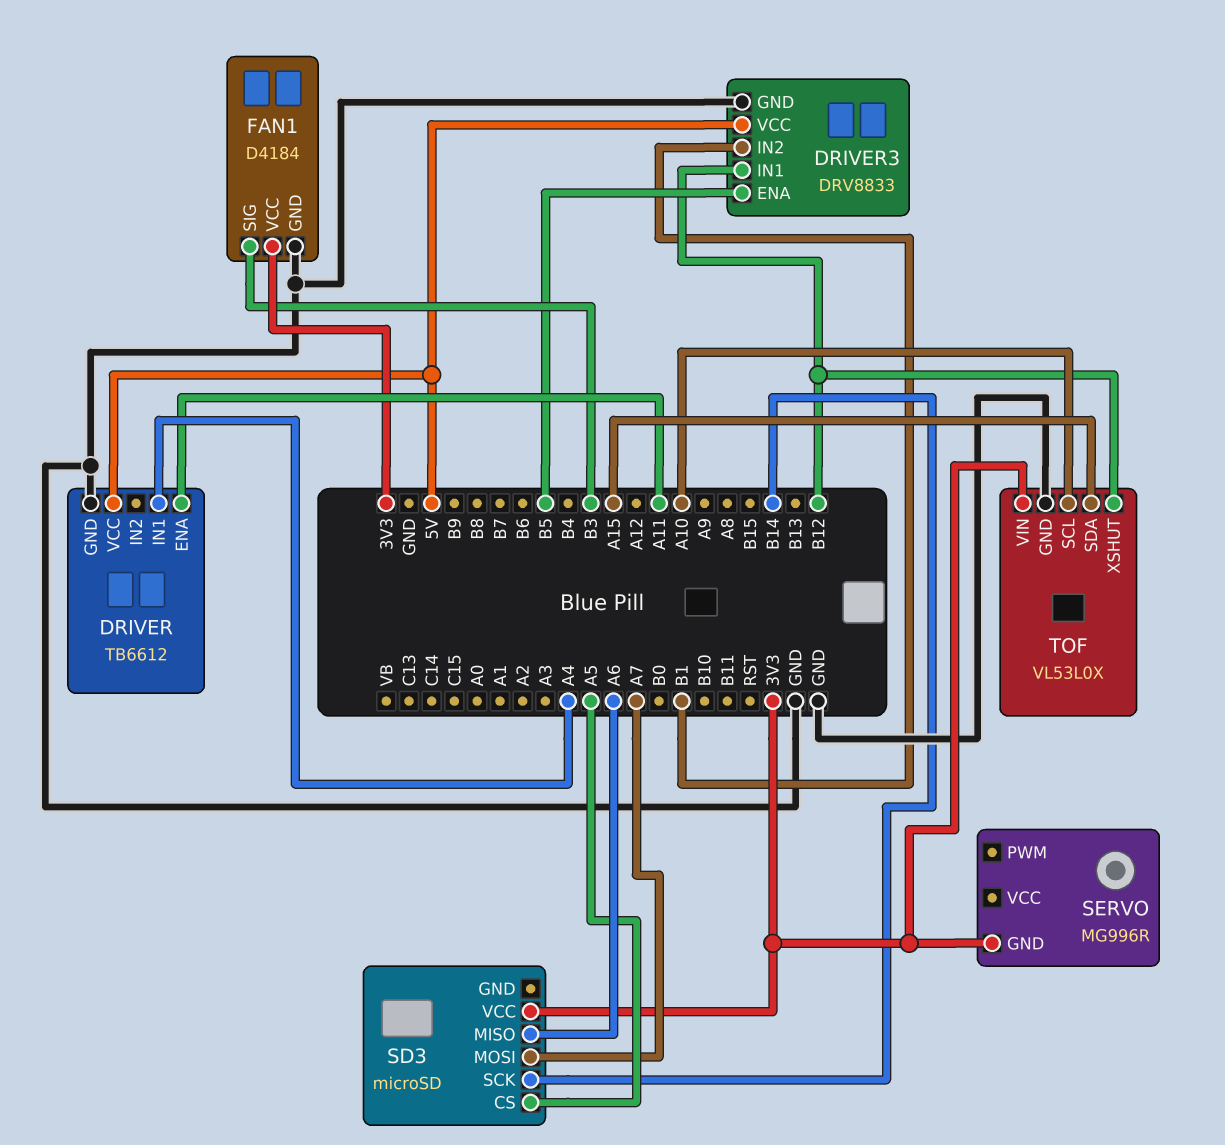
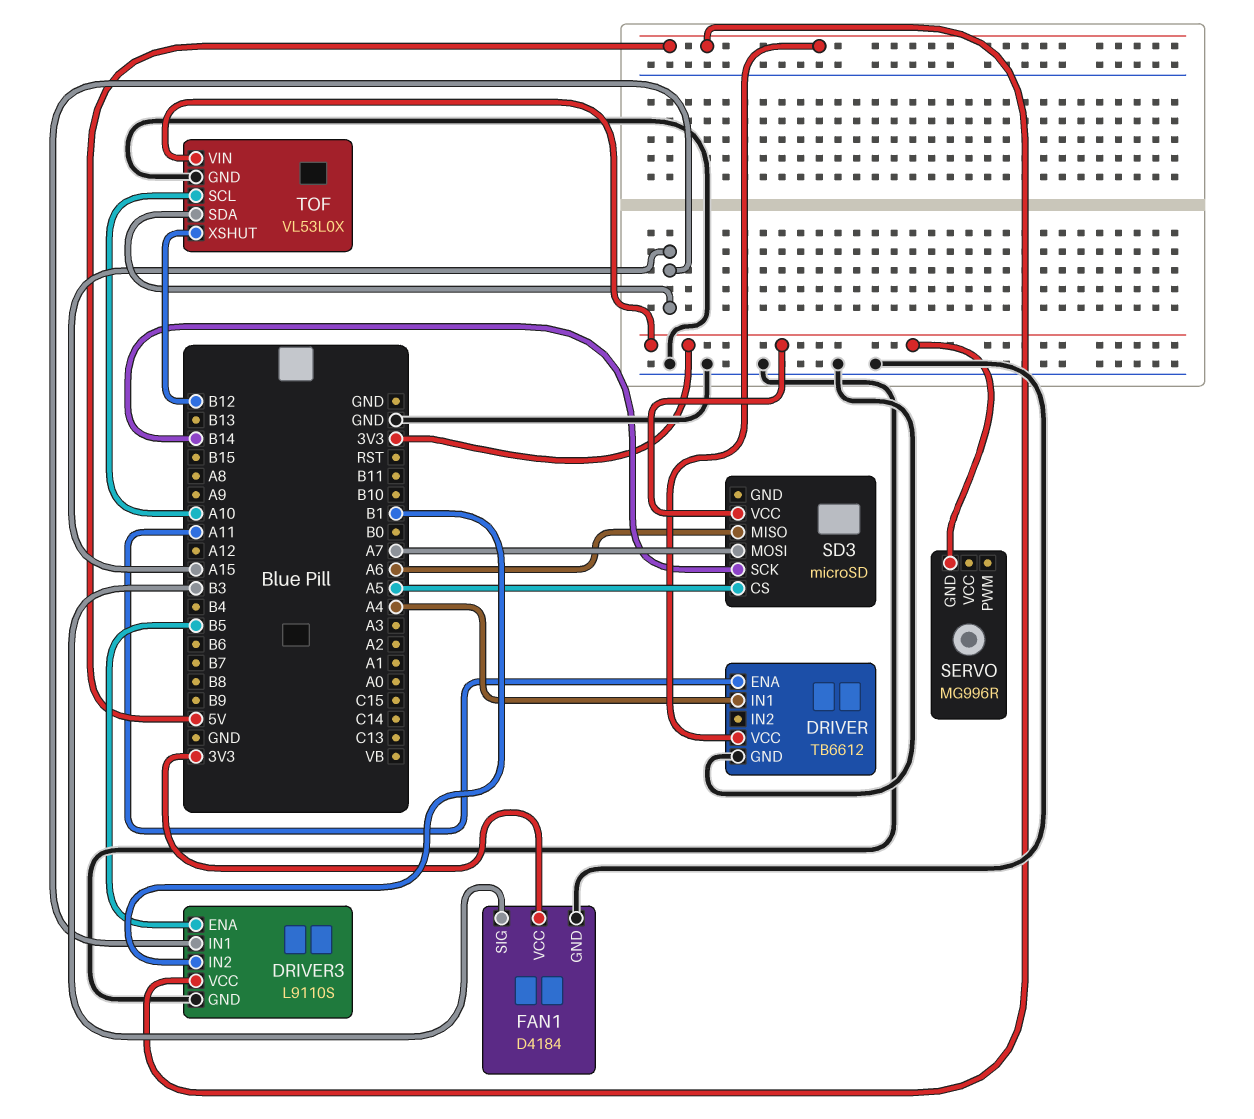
DRIVER3: DRV8833 -> L9110S
DRIVER3 pin IN1: B12 -> A15

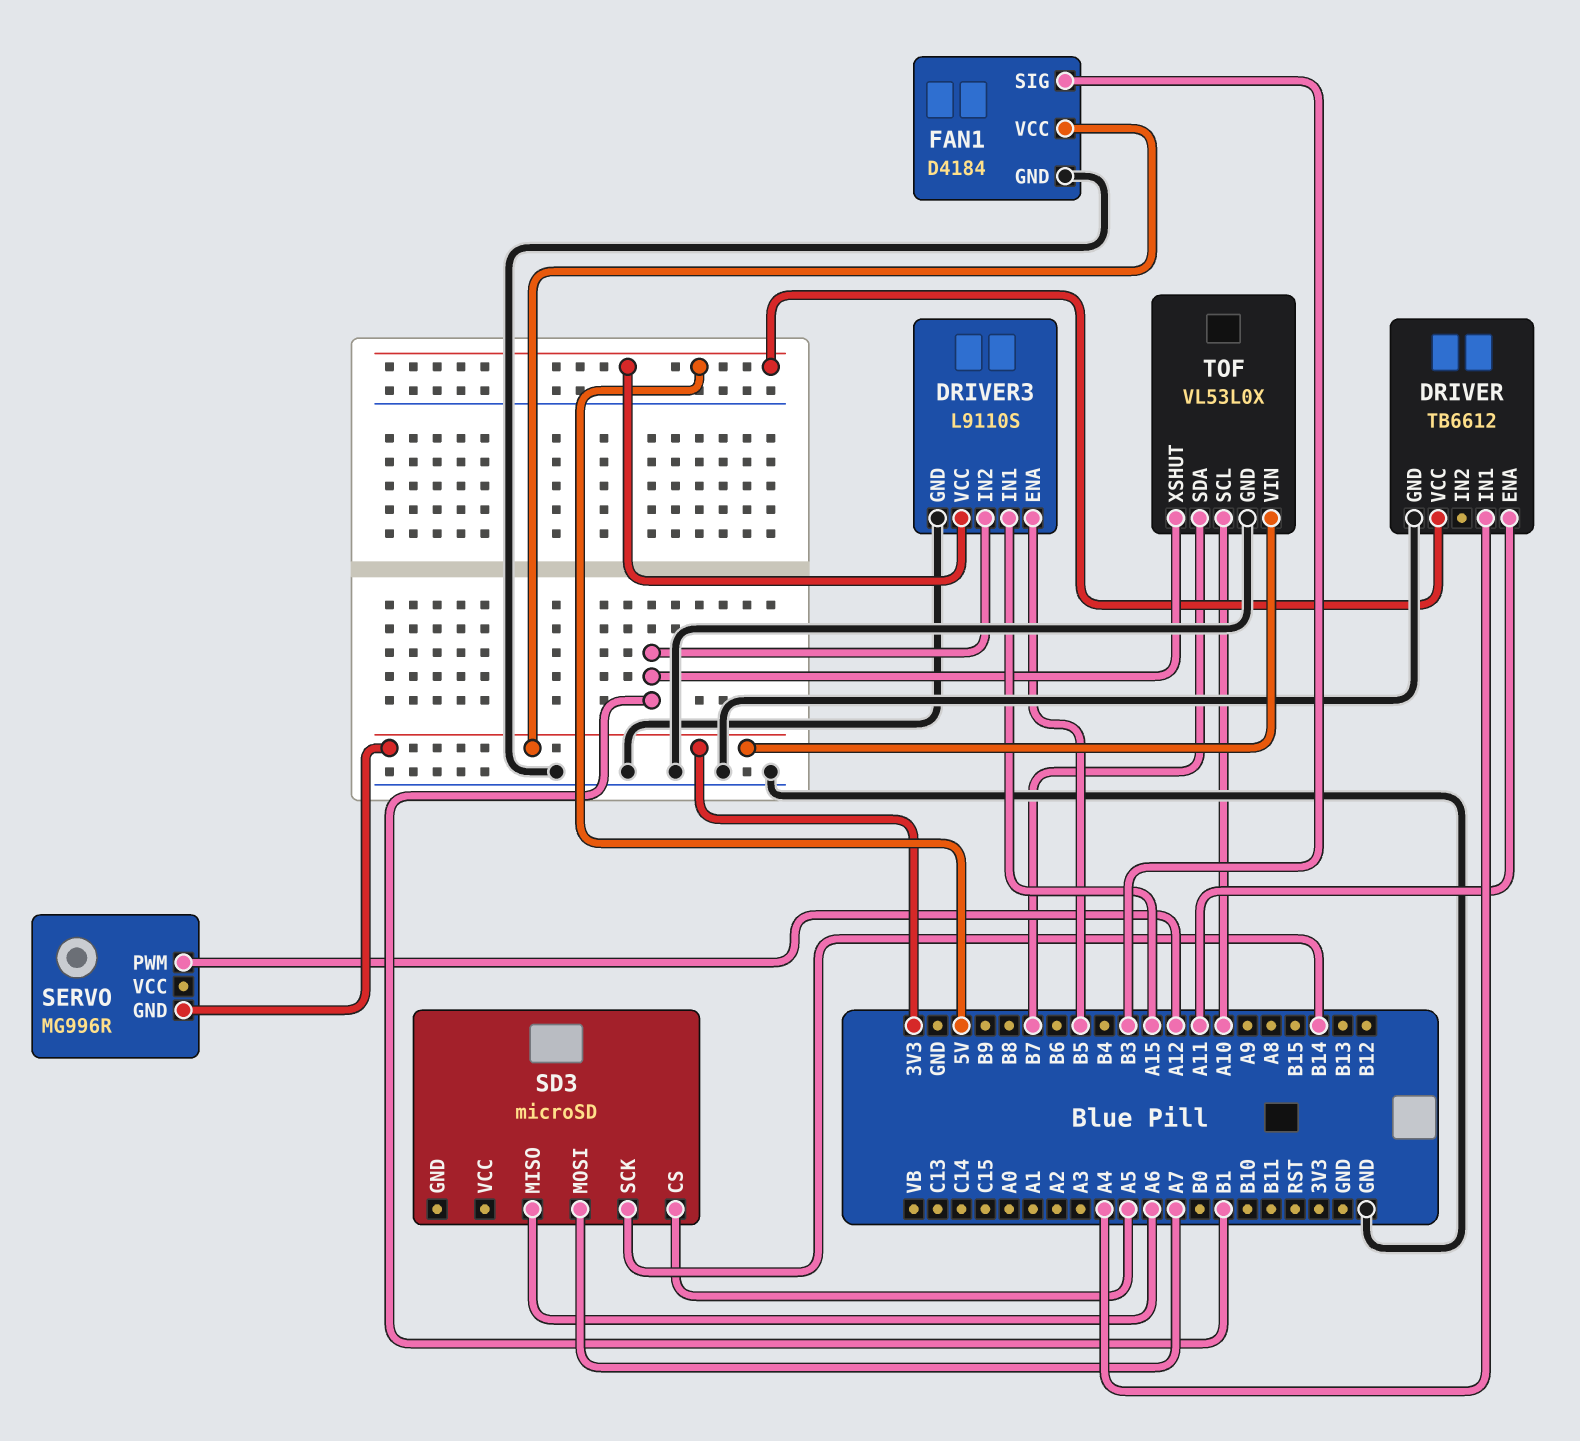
SD3 pin VCC: 3V3 -> none
SERVO pin PWM: none -> A12
TOF pin SDA: A15 -> B7
TOF pin XSHUT: B12 -> B1

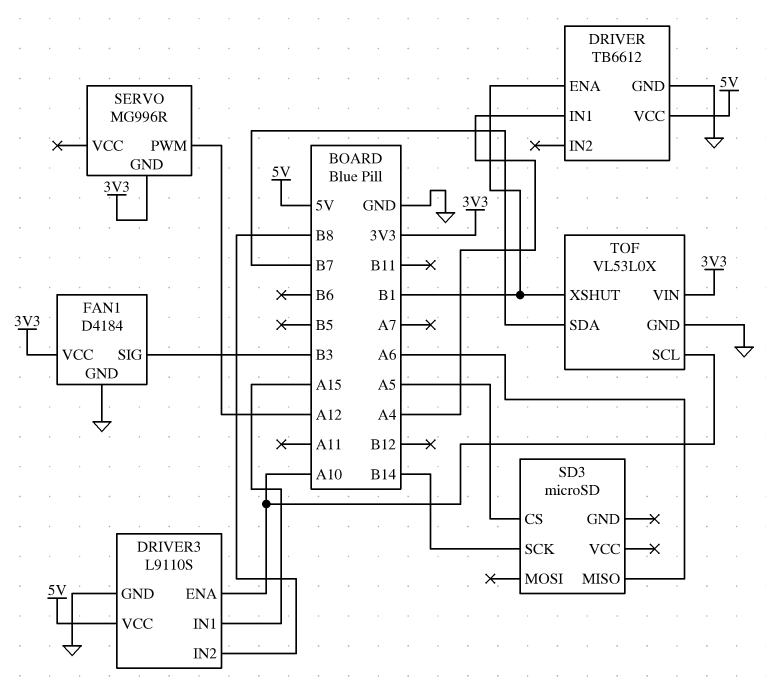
DRIVER pin ENA: A11 -> B1
DRIVER3 pin ENA: B5 -> A10
DRIVER3 pin IN2: B1 -> B8
SD3 pin MOSI: A7 -> none

